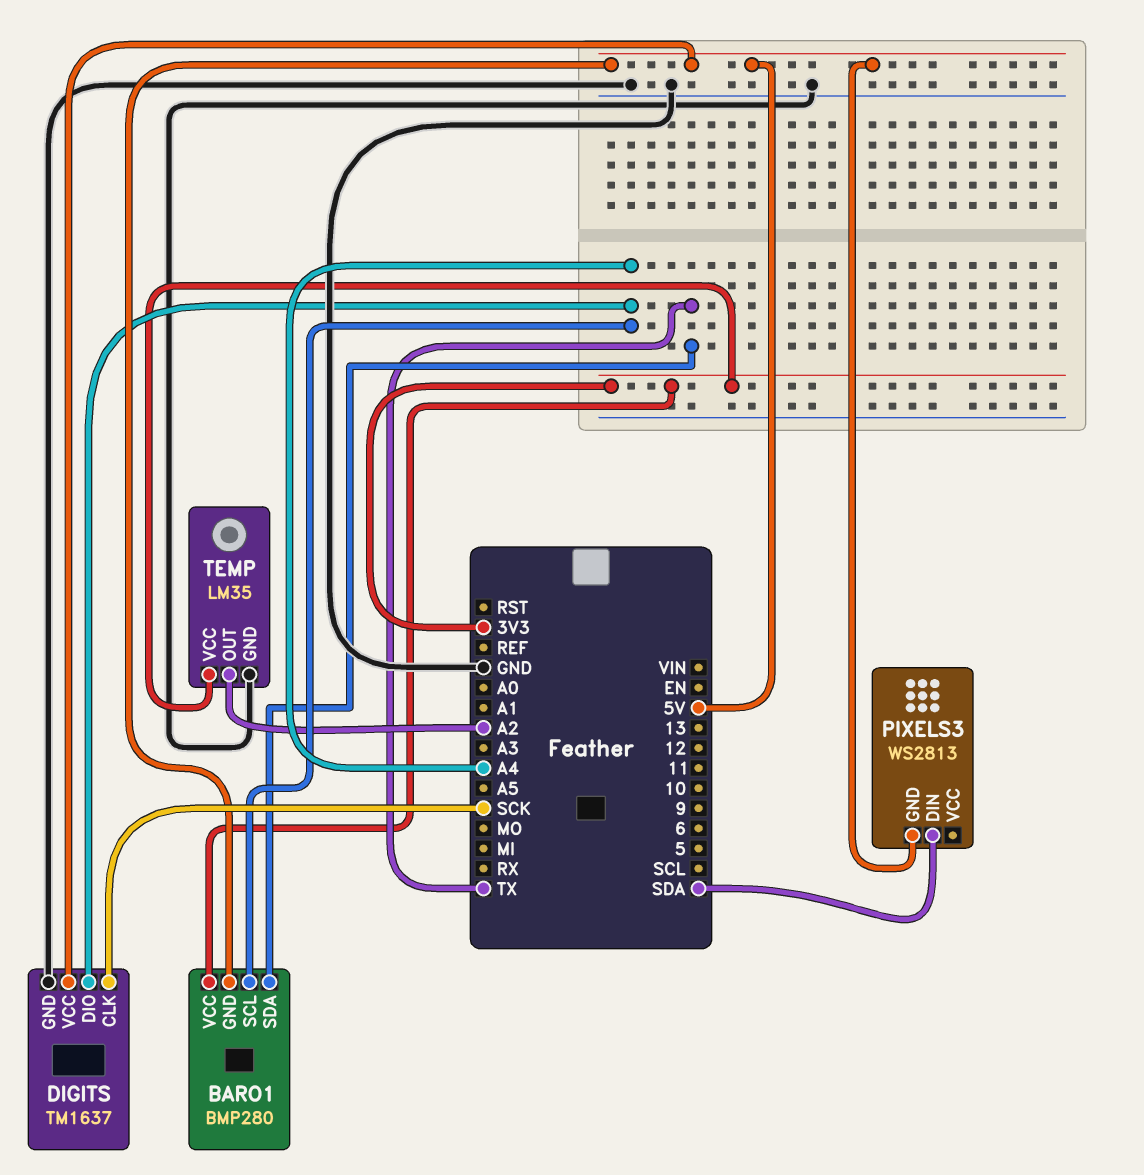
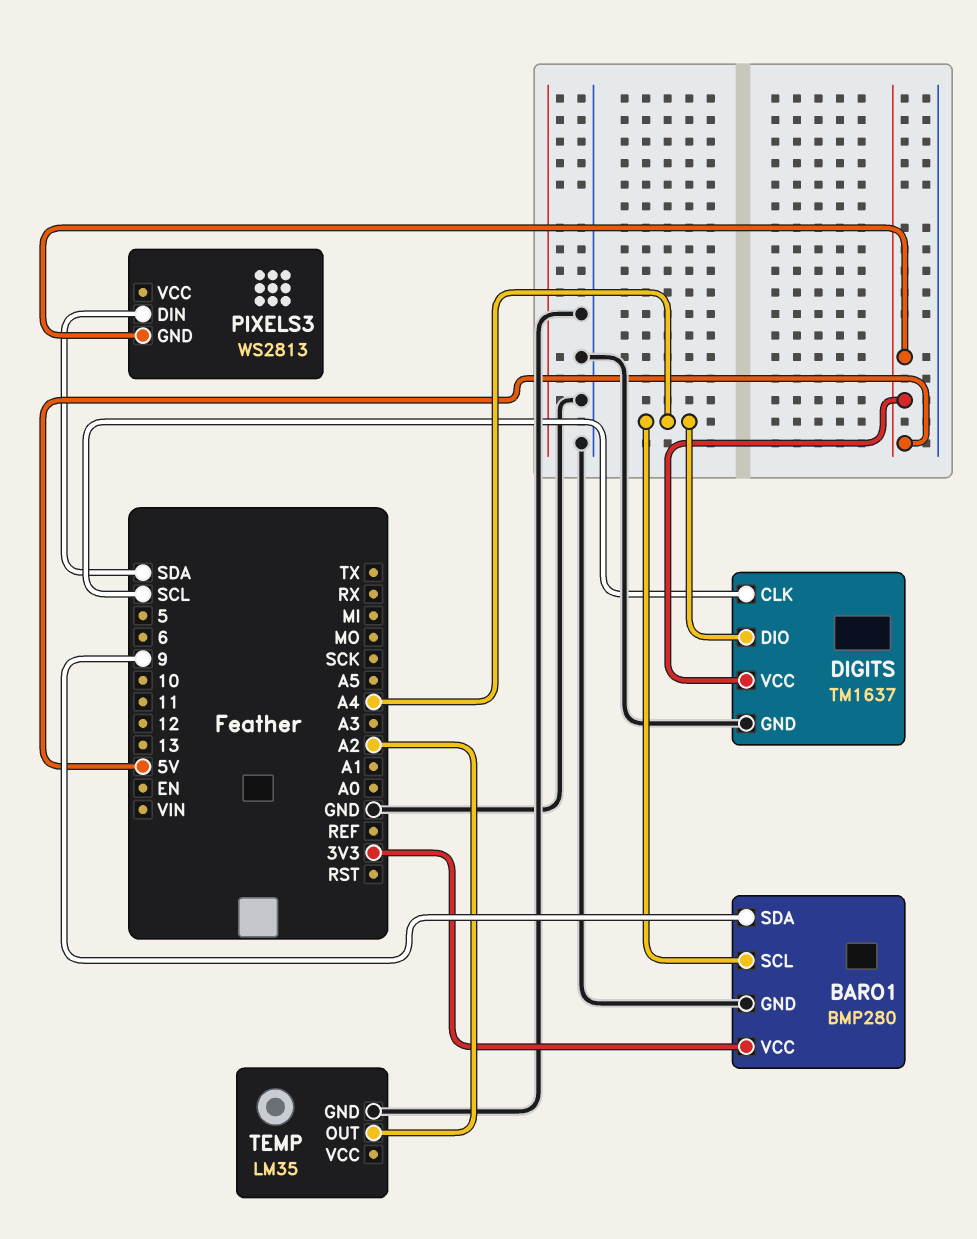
BARO1 pin GND: 5V -> GND
BARO1 pin SDA: TX -> 9
DIGITS pin CLK: SCK -> SCL
TEMP pin VCC: 3V3 -> none

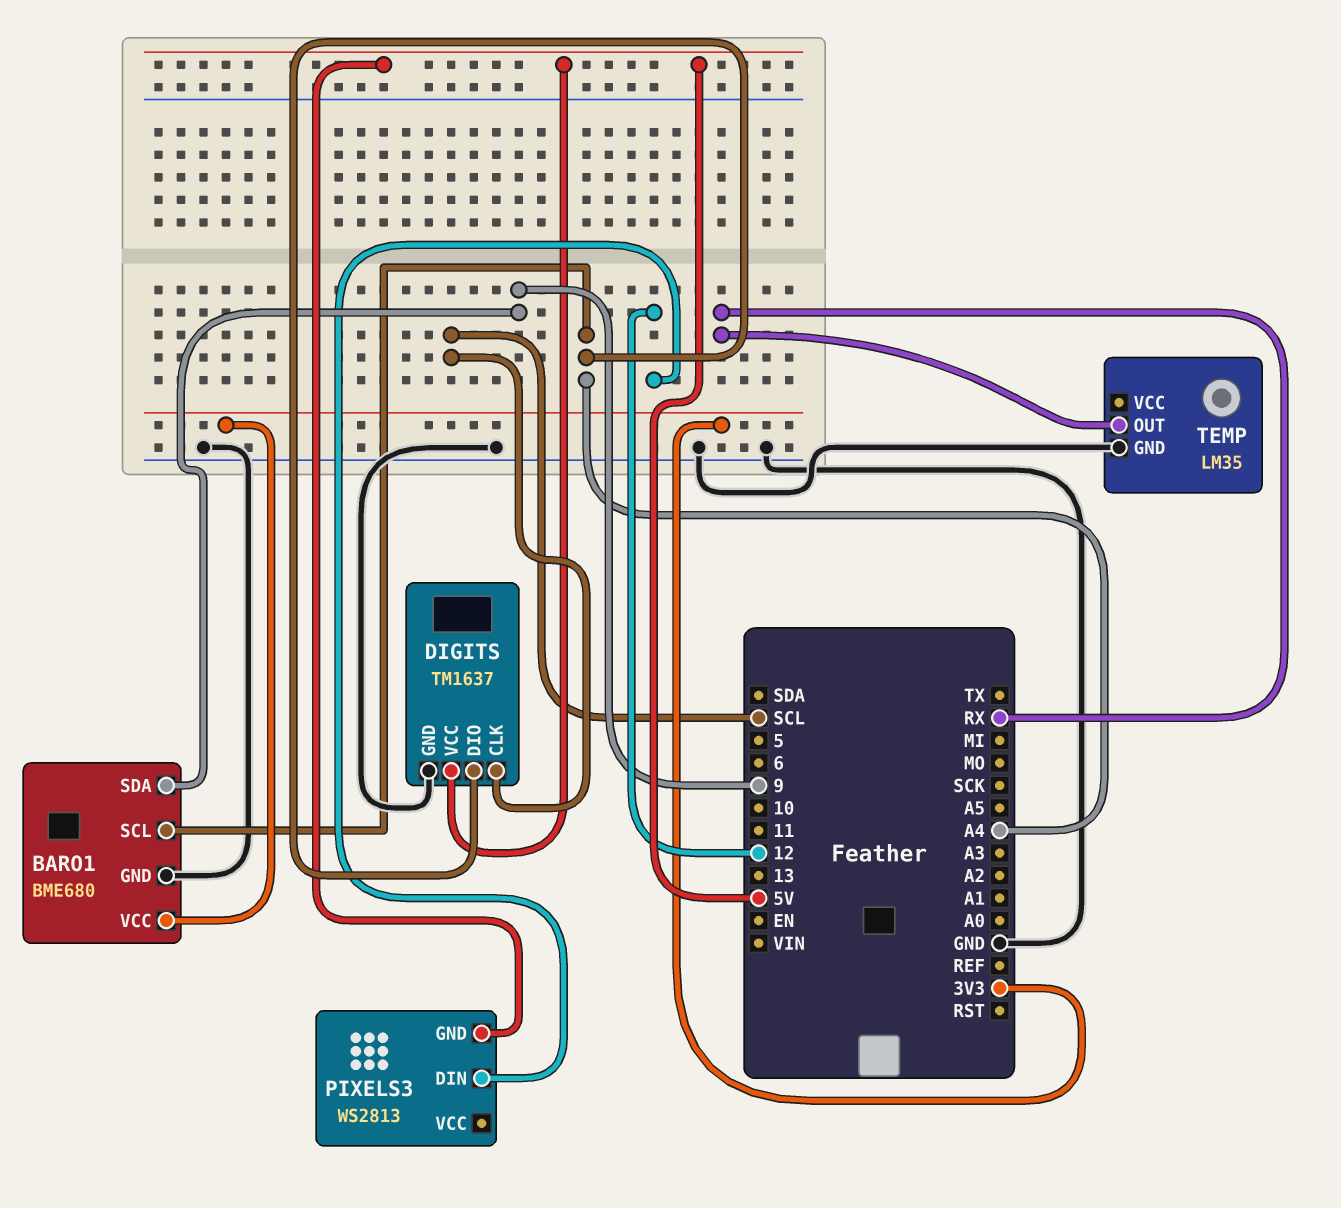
BARO1: BMP280 -> BME680
PIXELS3 pin DIN: SDA -> 12
TEMP pin OUT: A2 -> RX

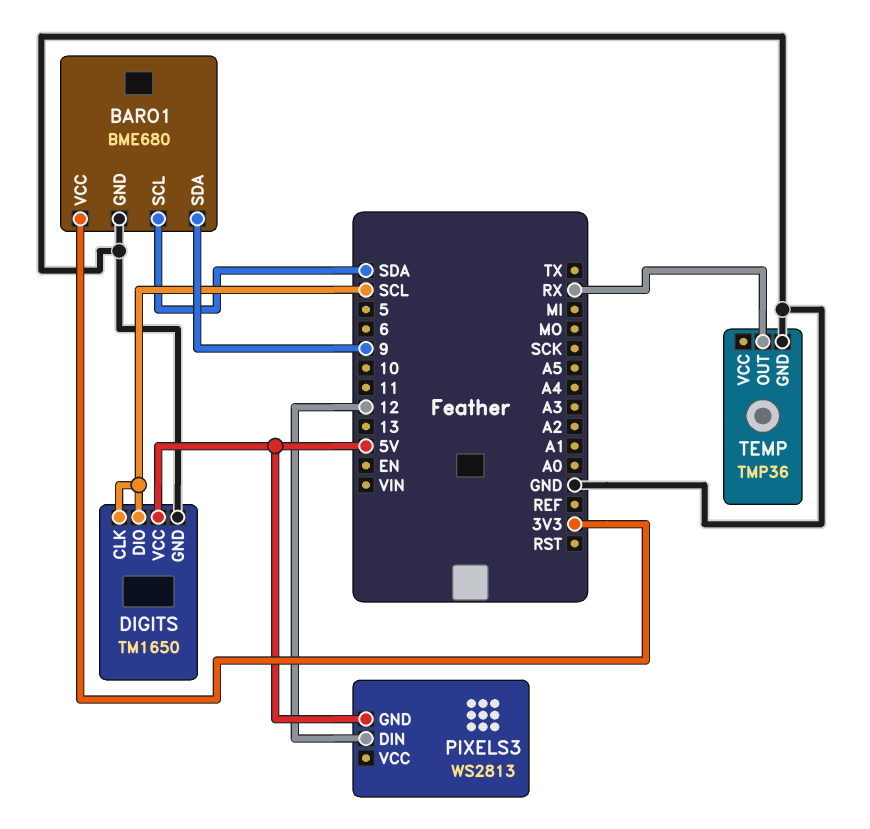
BARO1 pin SCL: A4 -> SDA
DIGITS: TM1637 -> TM1650
DIGITS pin DIO: A4 -> SCL
TEMP: LM35 -> TMP36

